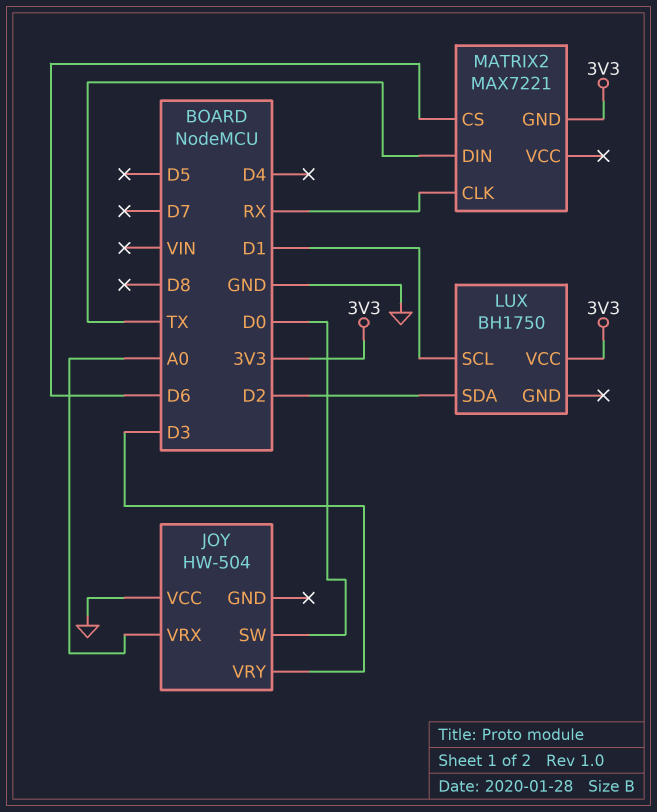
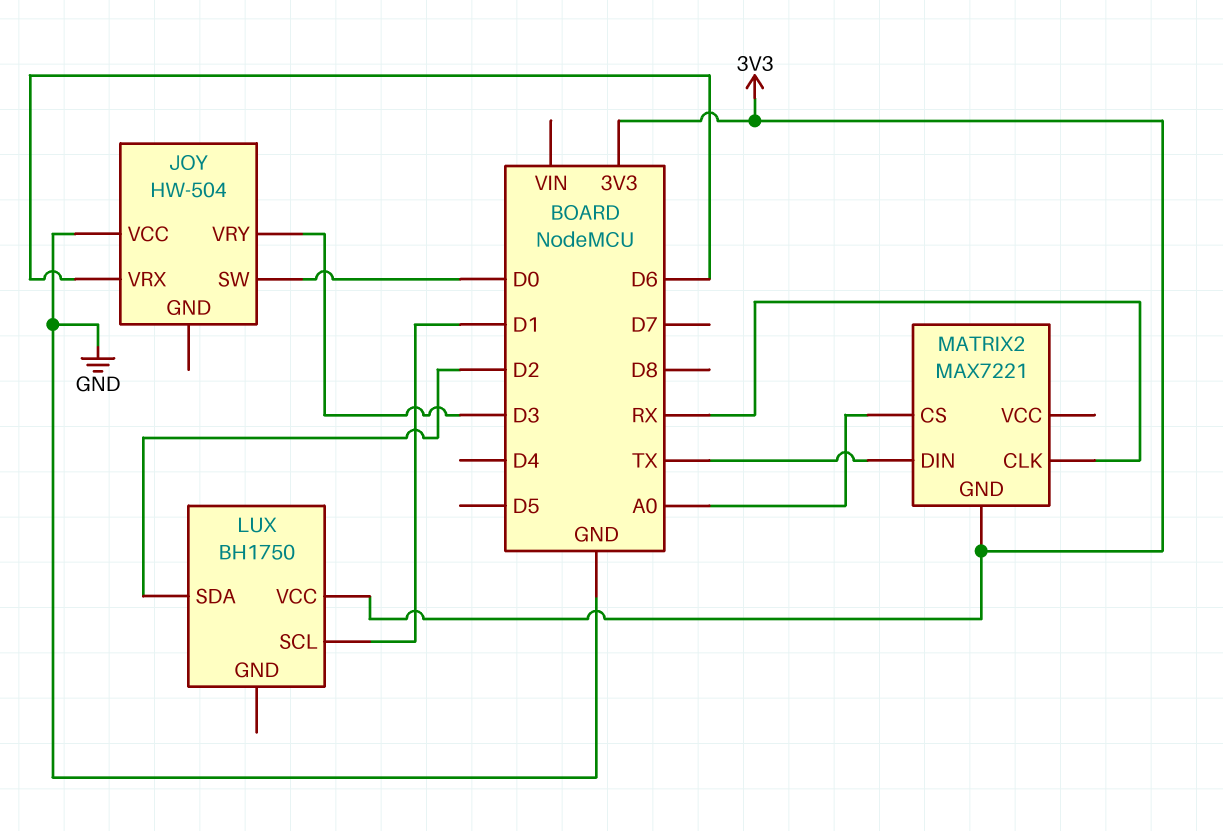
JOY pin VRX: A0 -> D6
MATRIX2 pin CS: D6 -> A0

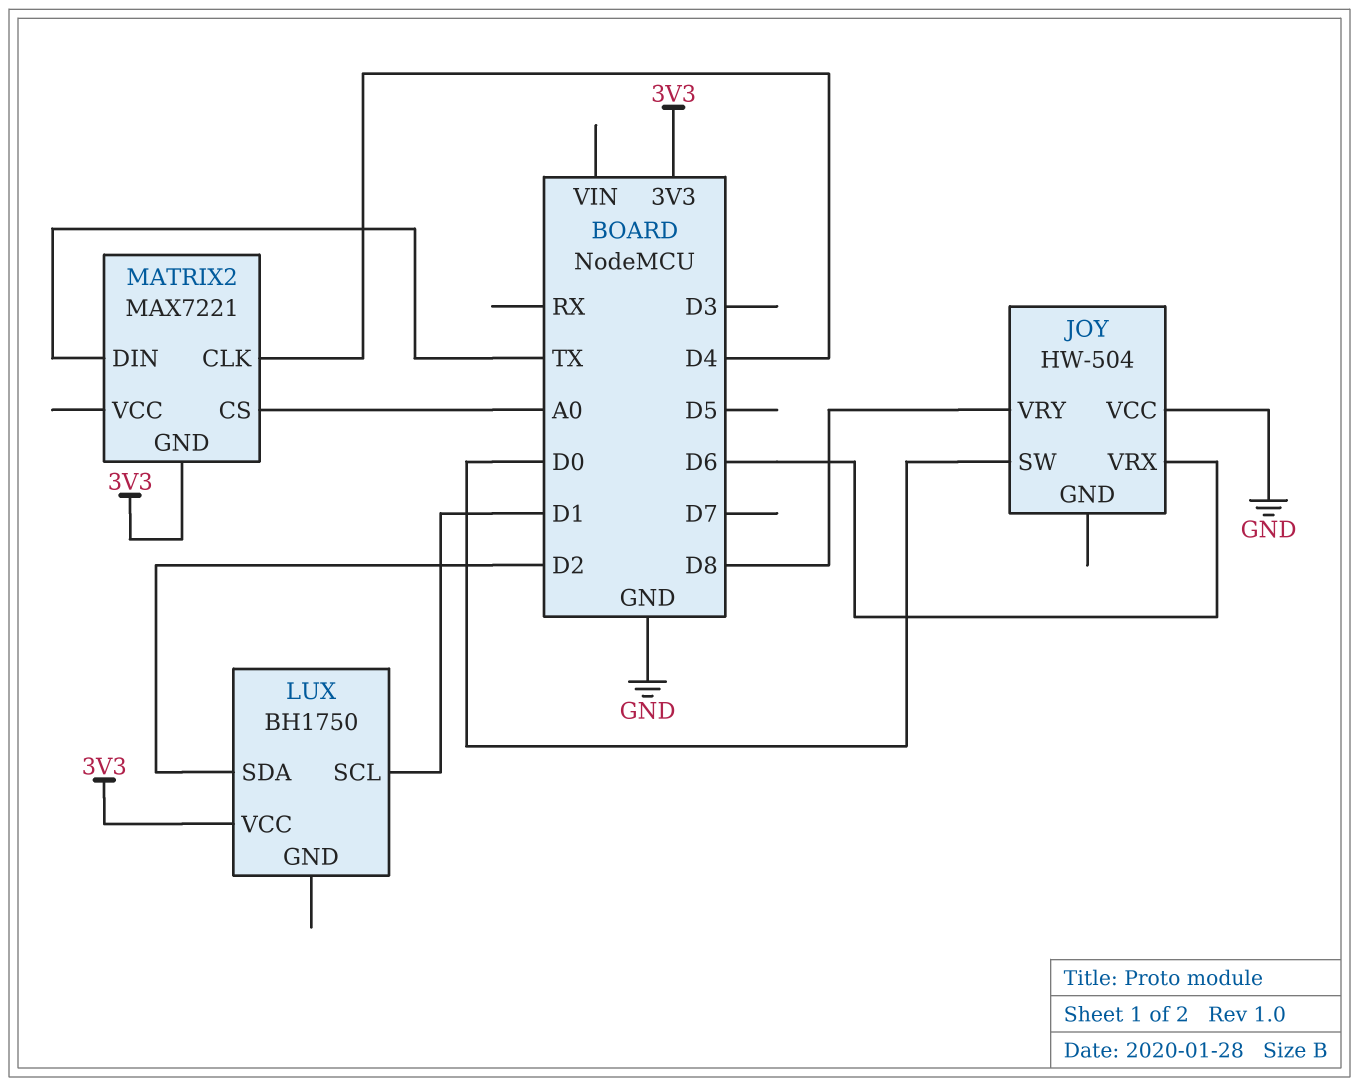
JOY pin VRY: D3 -> D8
MATRIX2 pin CLK: RX -> D4

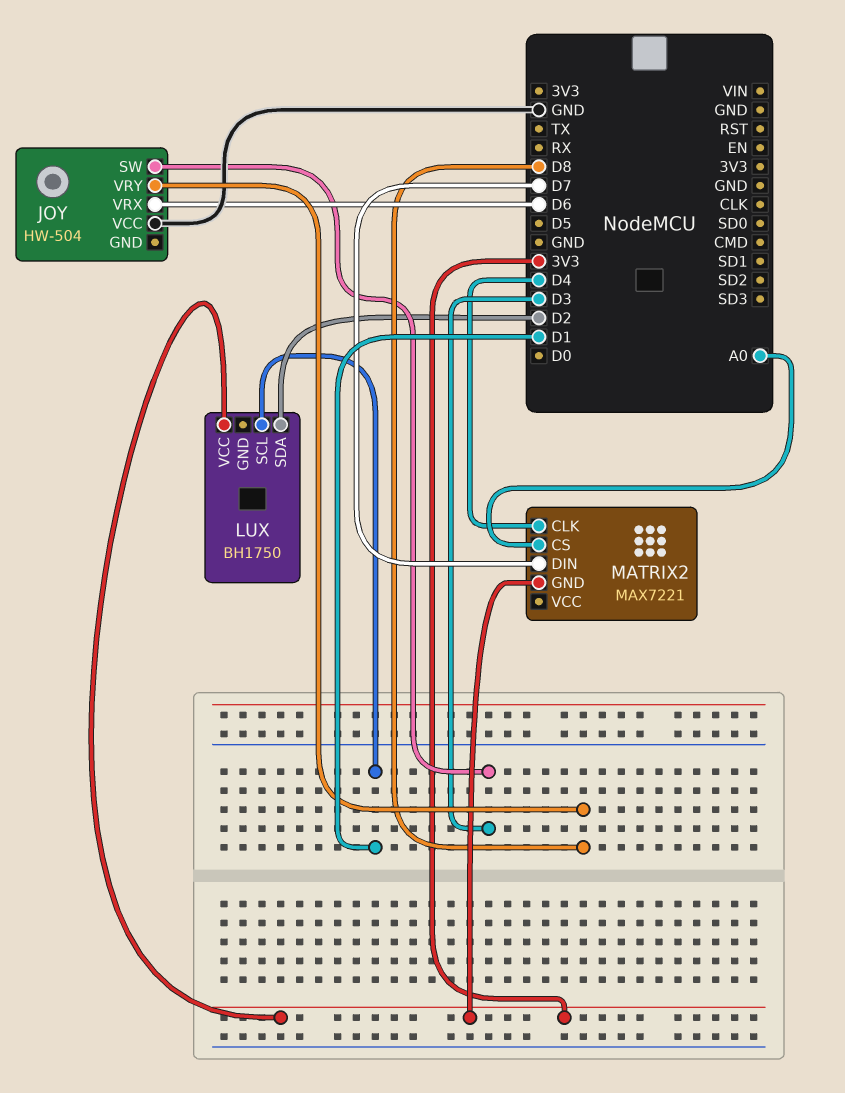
JOY pin SW: D0 -> D3
MATRIX2 pin DIN: TX -> D7

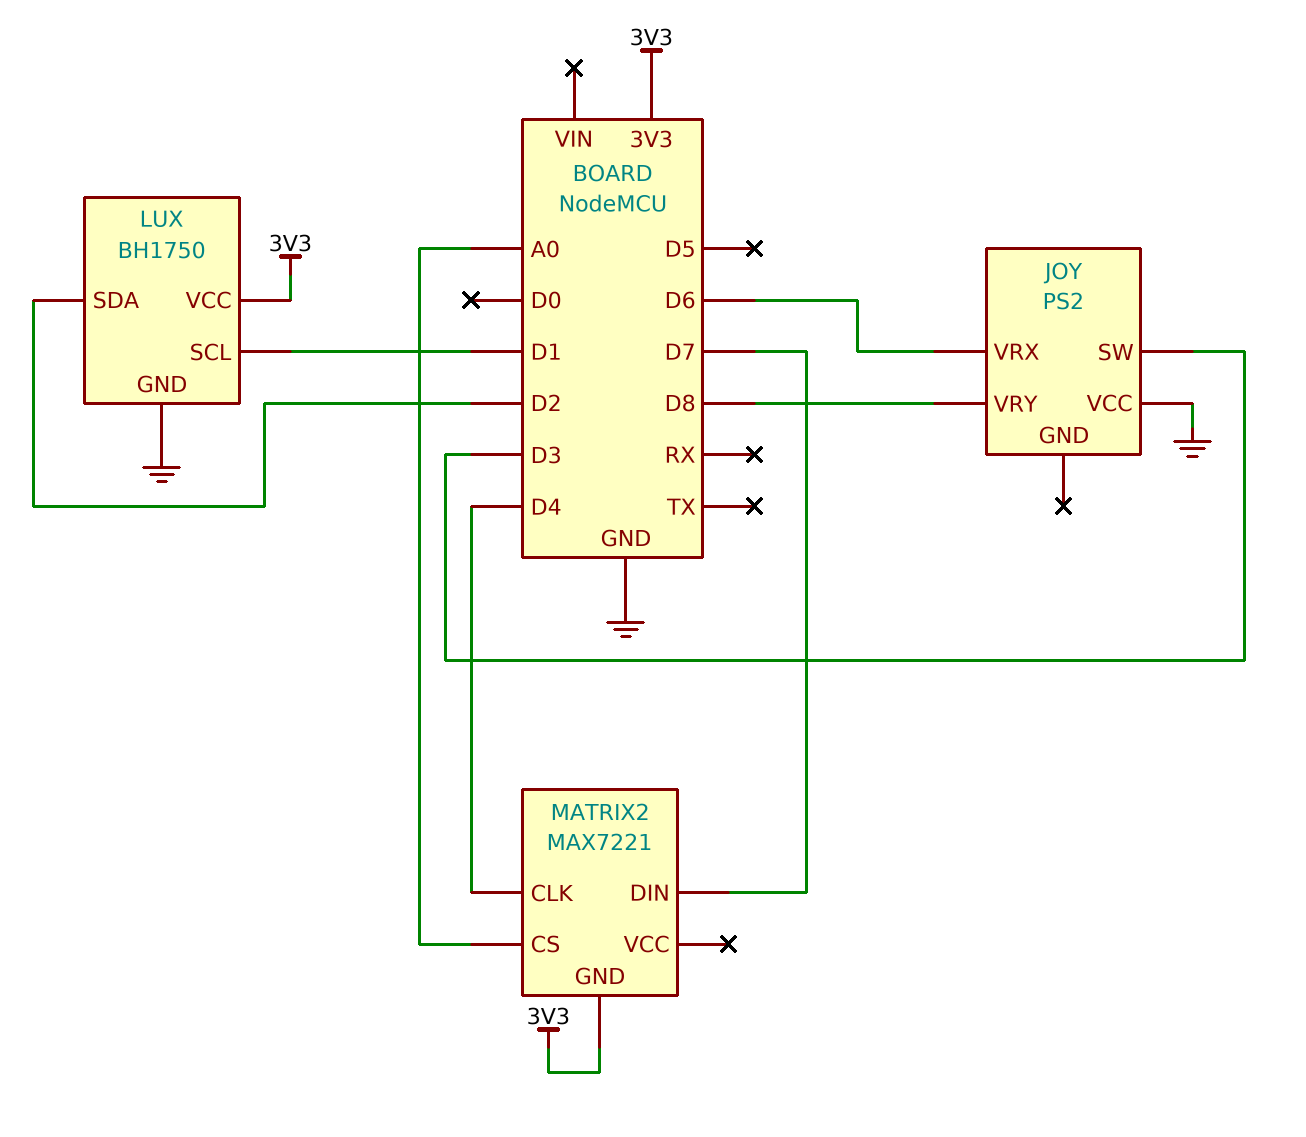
JOY: HW-504 -> PS2
LUX pin GND: none -> GND

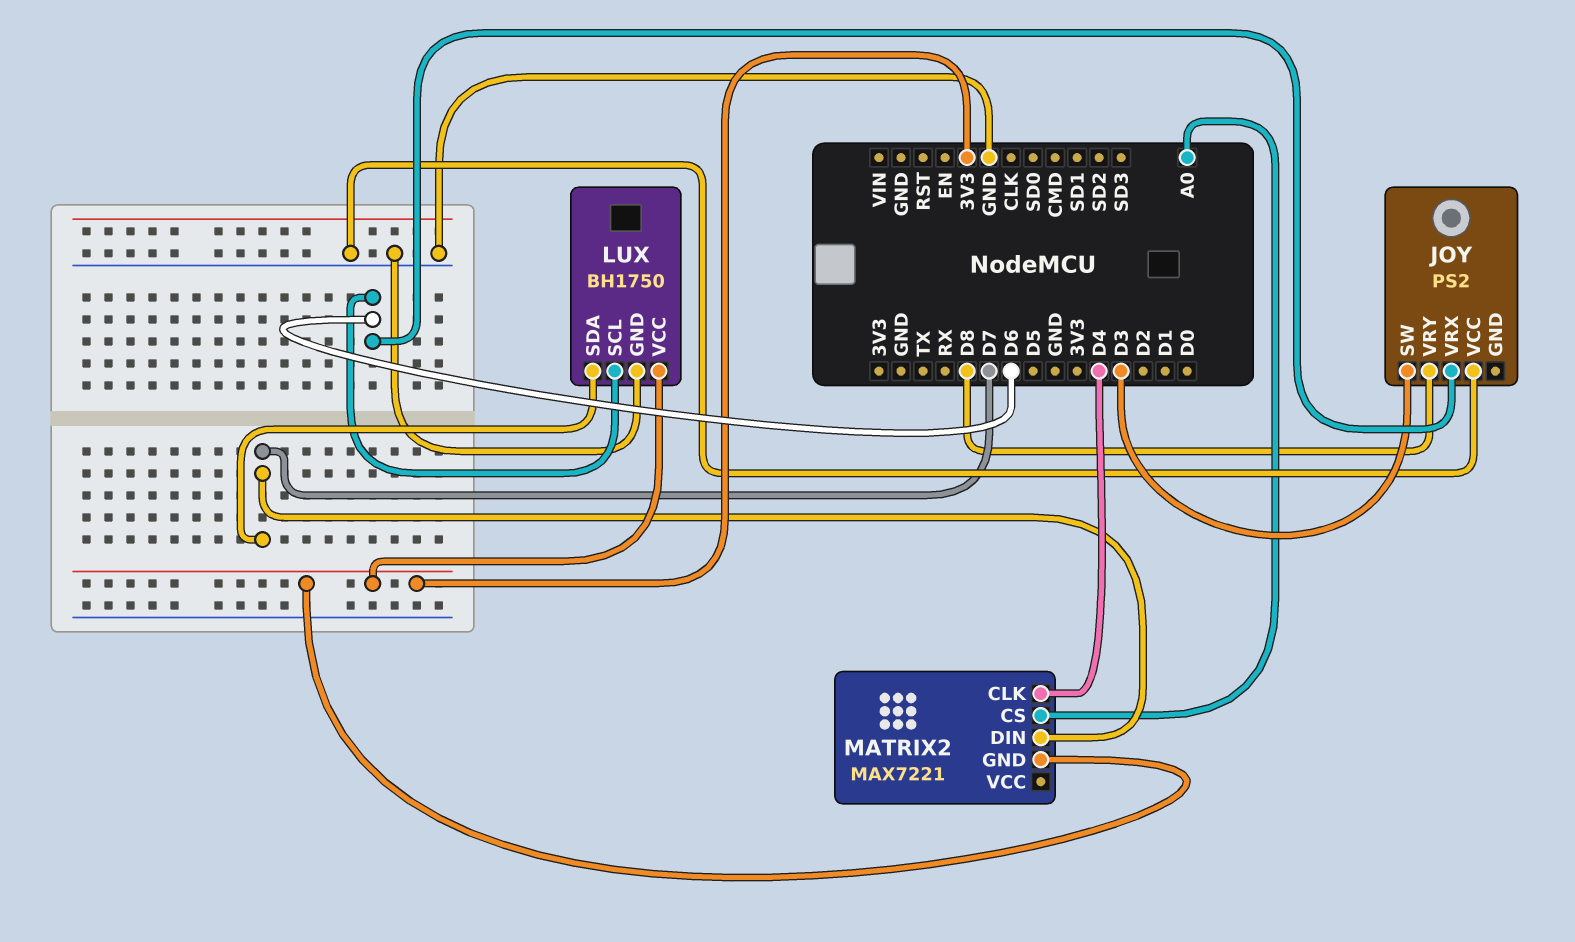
LUX pin SCL: D1 -> D6
LUX pin SDA: D2 -> D7

